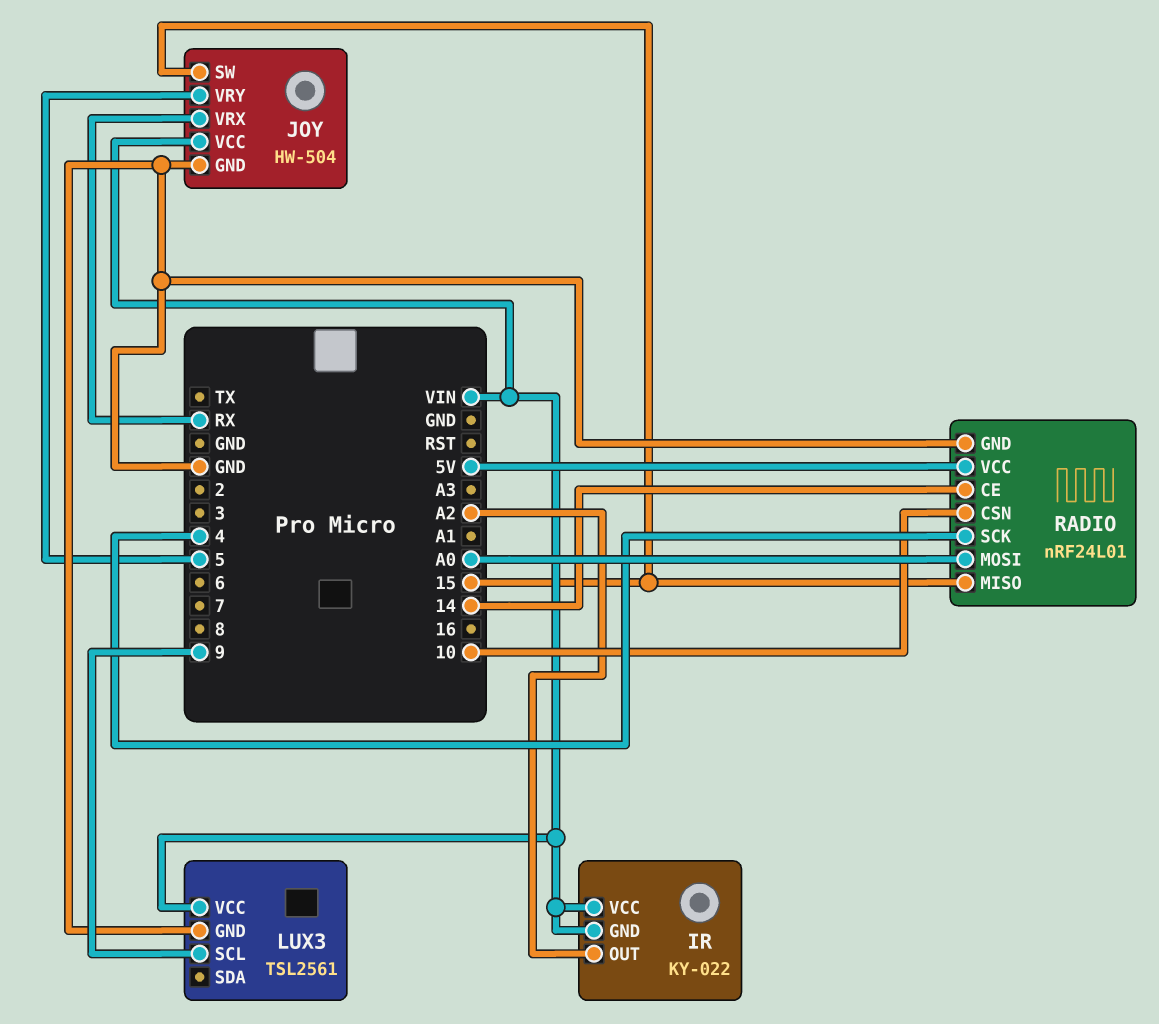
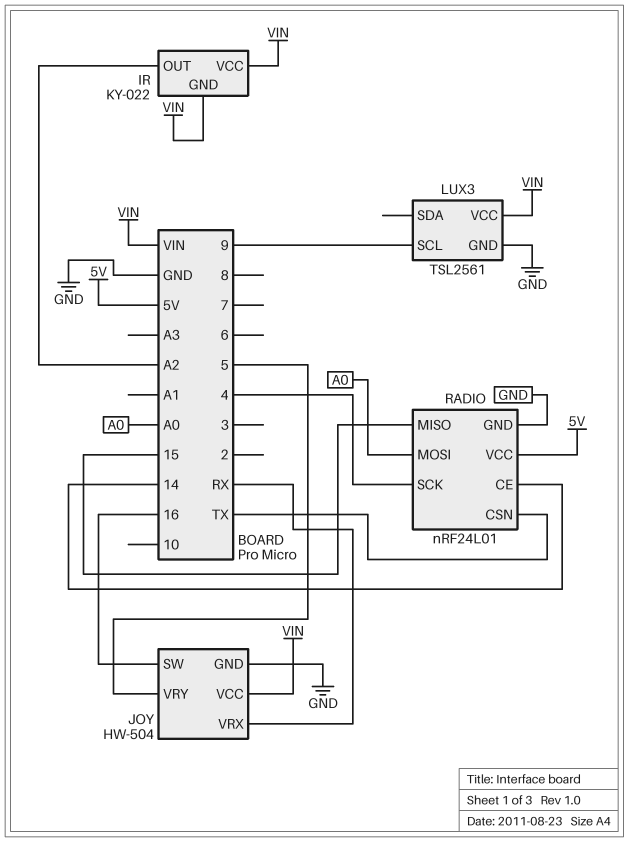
JOY pin SW: 15 -> 16
RADIO pin CSN: 10 -> TX

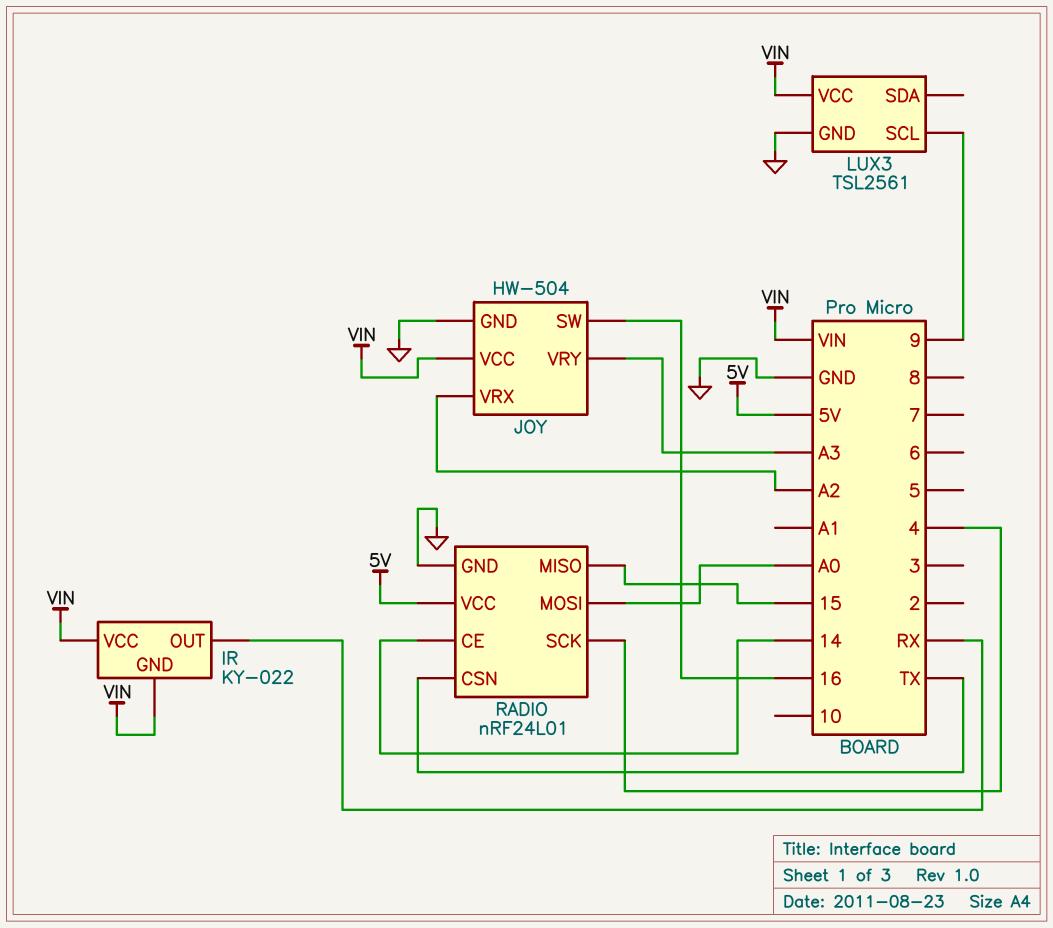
IR pin OUT: A2 -> RX
JOY pin VRX: RX -> A2
JOY pin VRY: 5 -> A3

